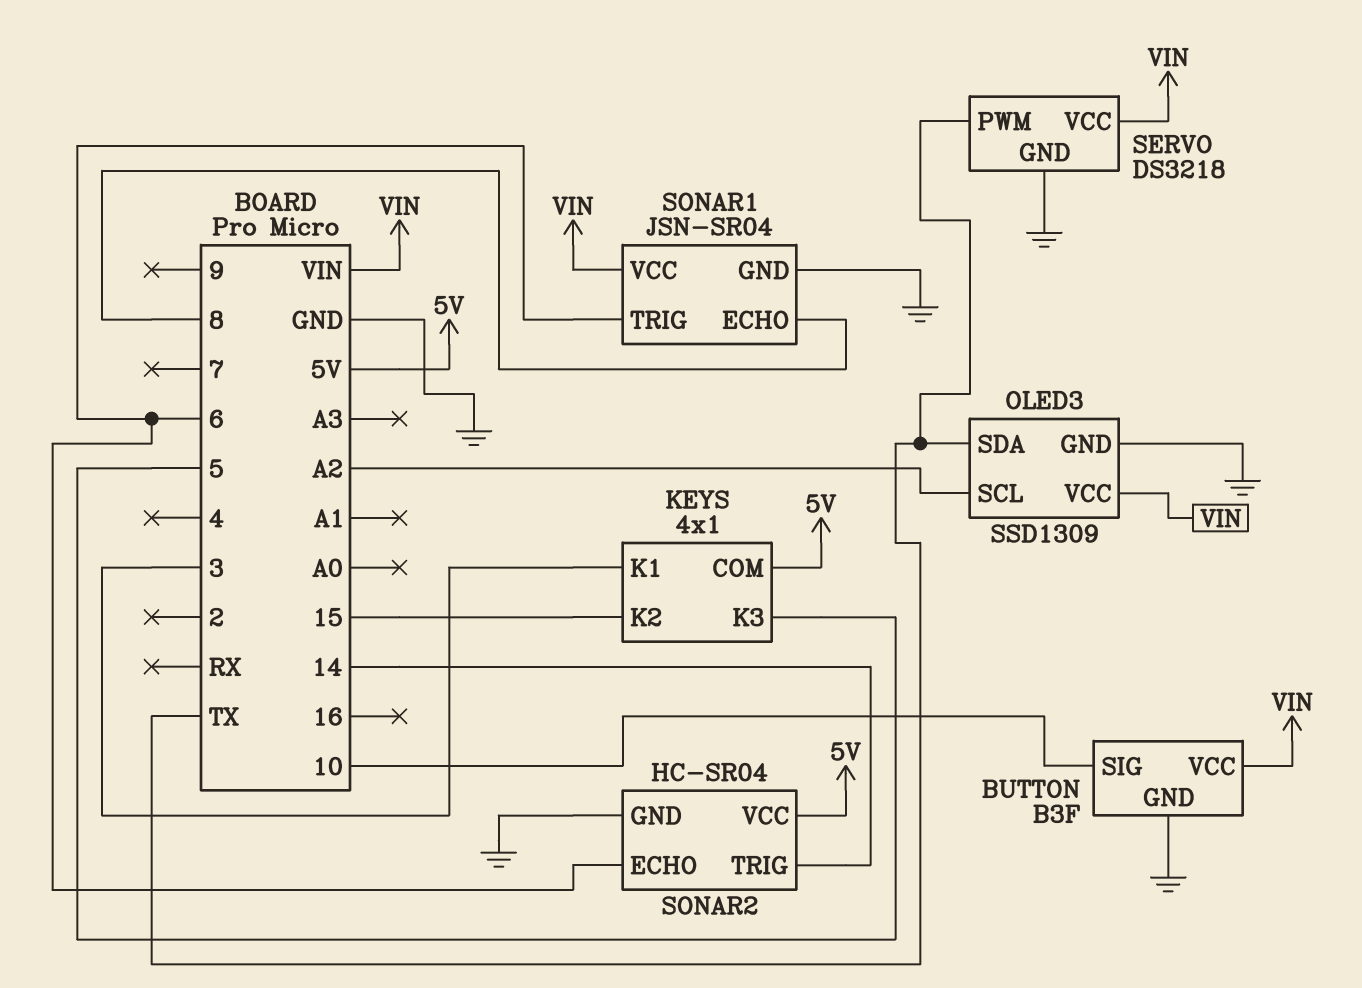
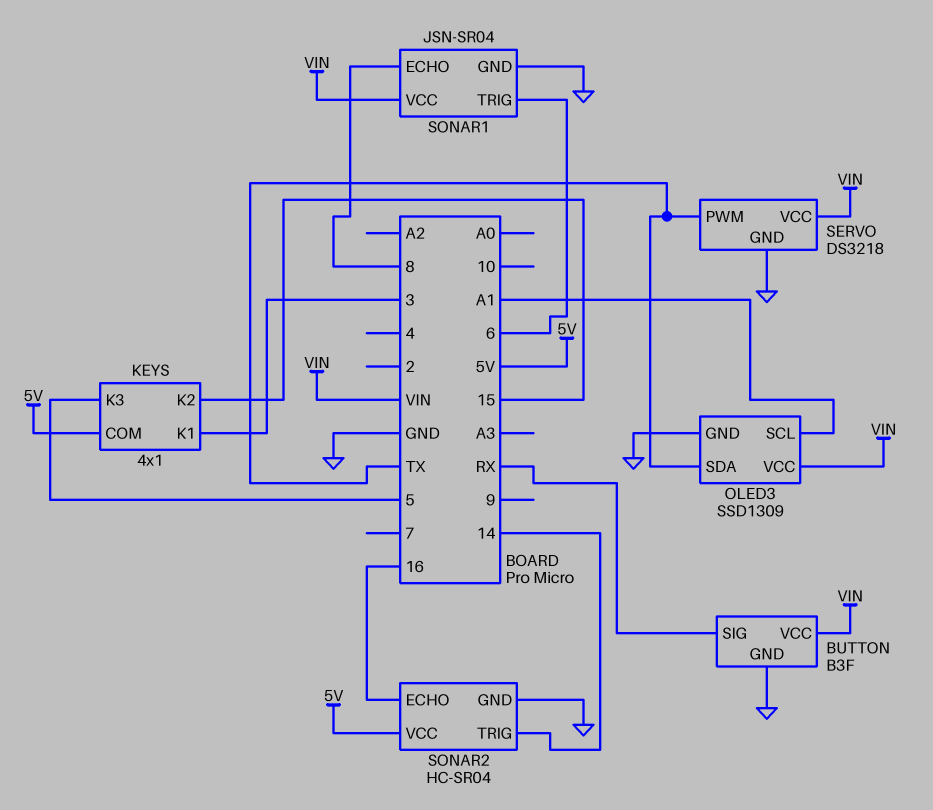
BUTTON pin SIG: 10 -> RX
OLED3 pin SCL: A2 -> A1
SONAR2 pin ECHO: 6 -> 16

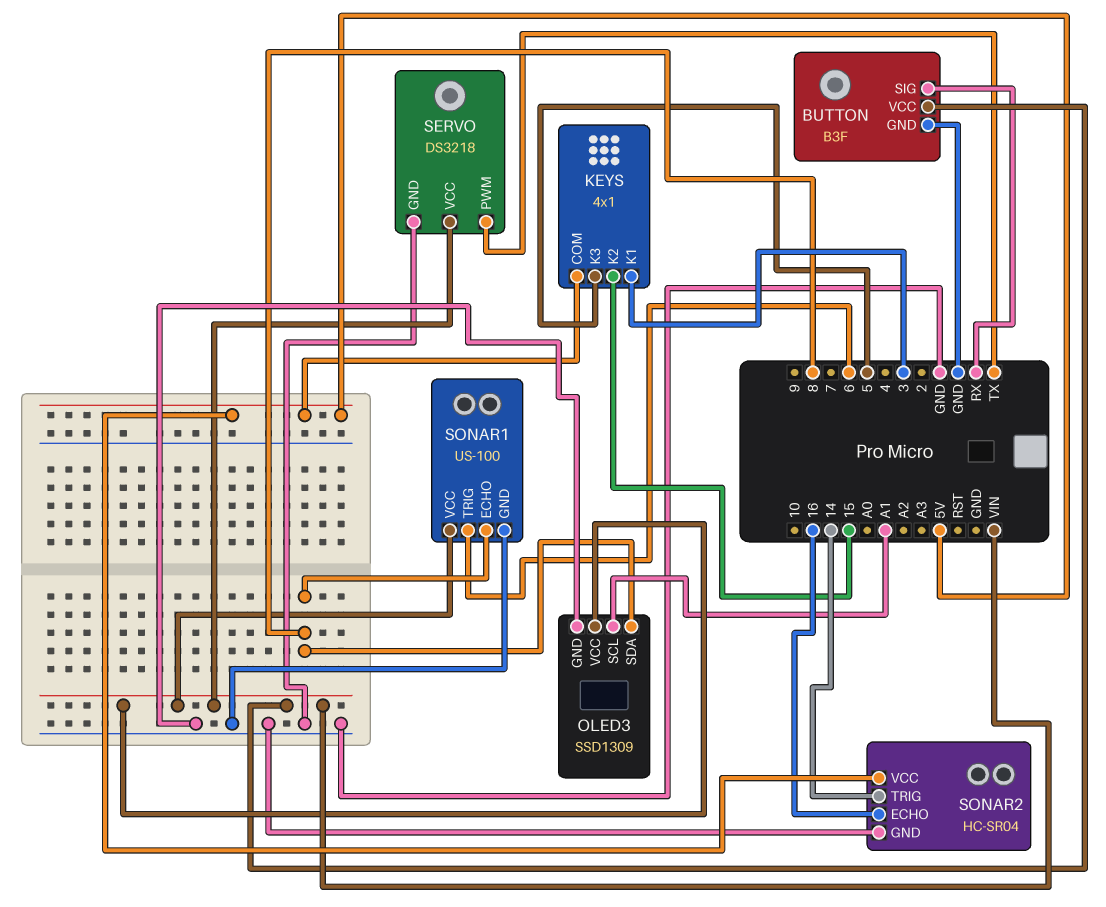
OLED3 pin SDA: TX -> 8
SONAR1: JSN-SR04 -> US-100

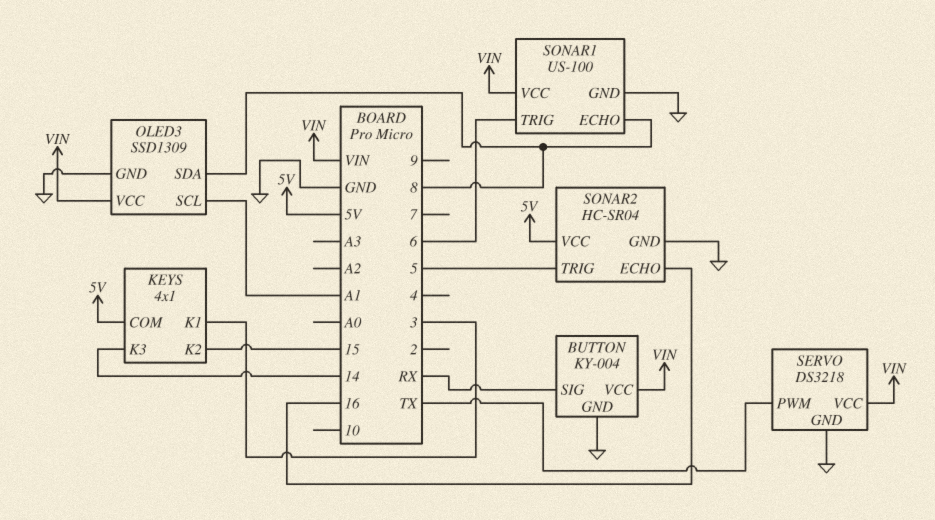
BUTTON: B3F -> KY-004
KEYS pin K3: 5 -> 14
SONAR2 pin TRIG: 14 -> 5

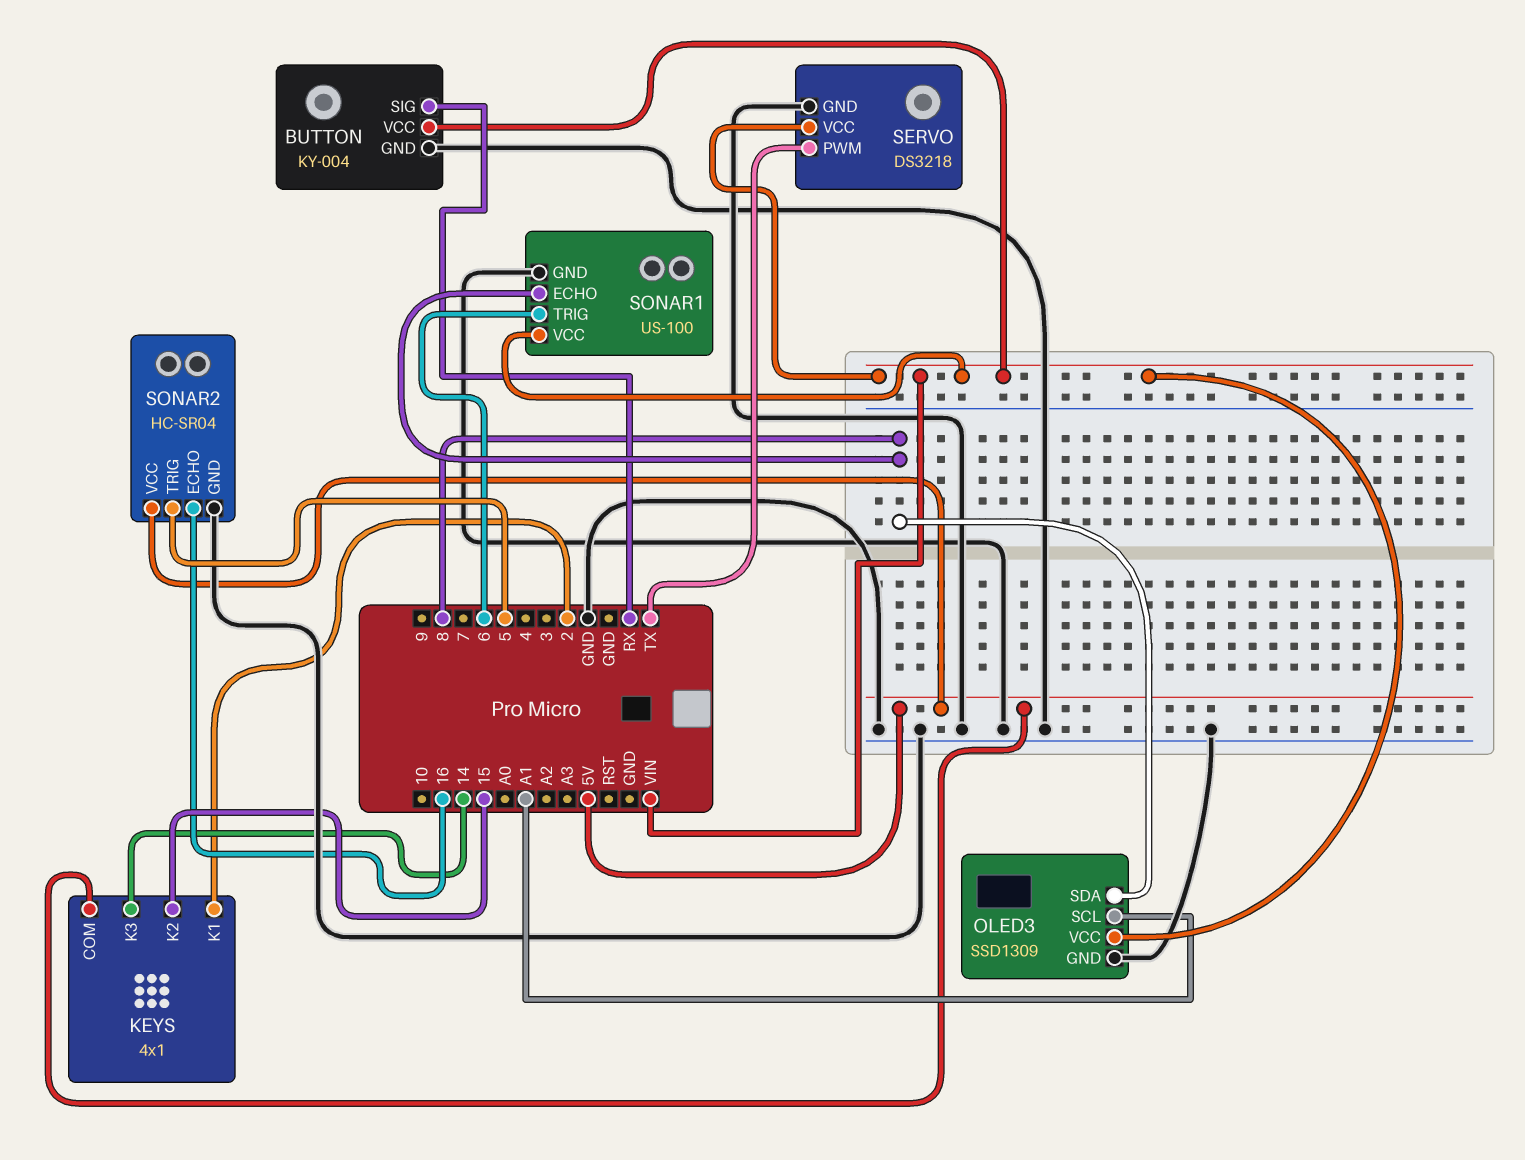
KEYS pin K1: 3 -> 2

